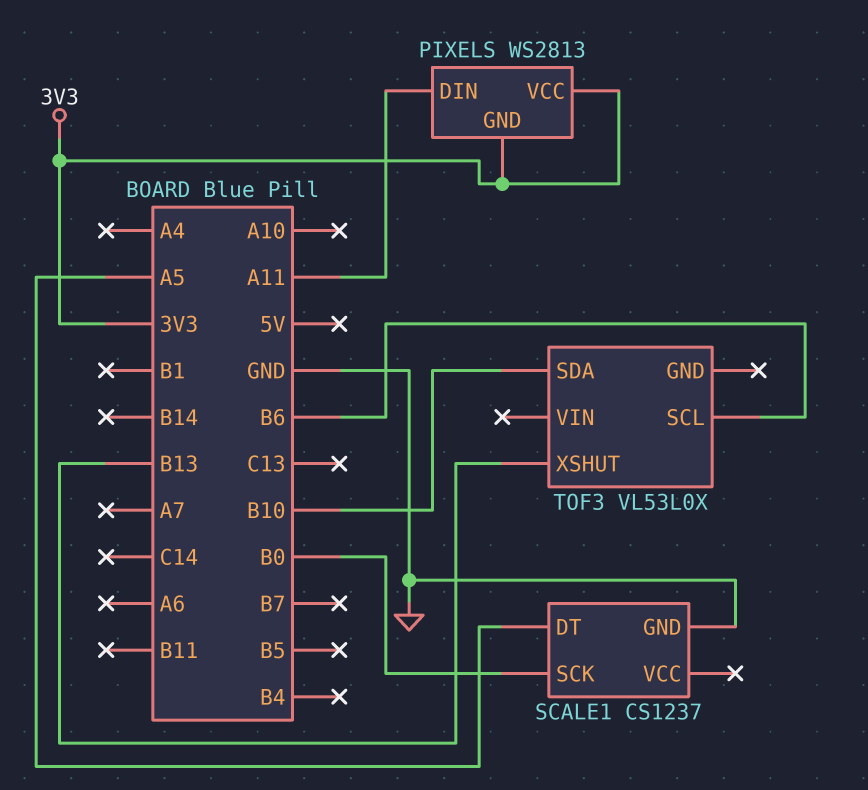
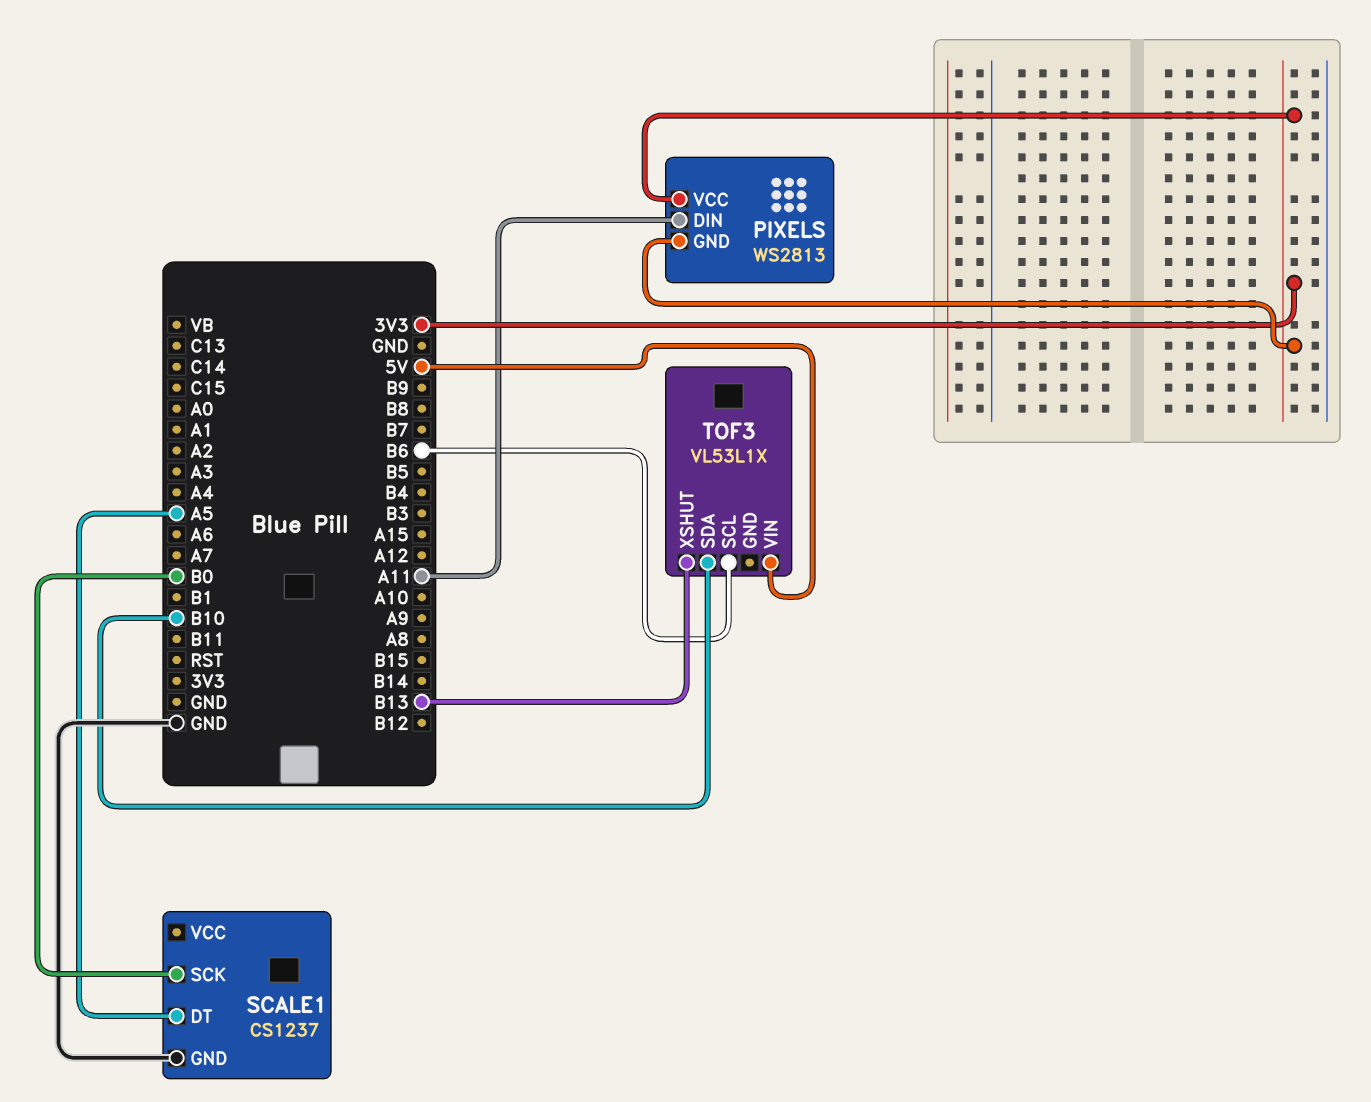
TOF3: VL53L0X -> VL53L1X
TOF3 pin VIN: none -> 5V

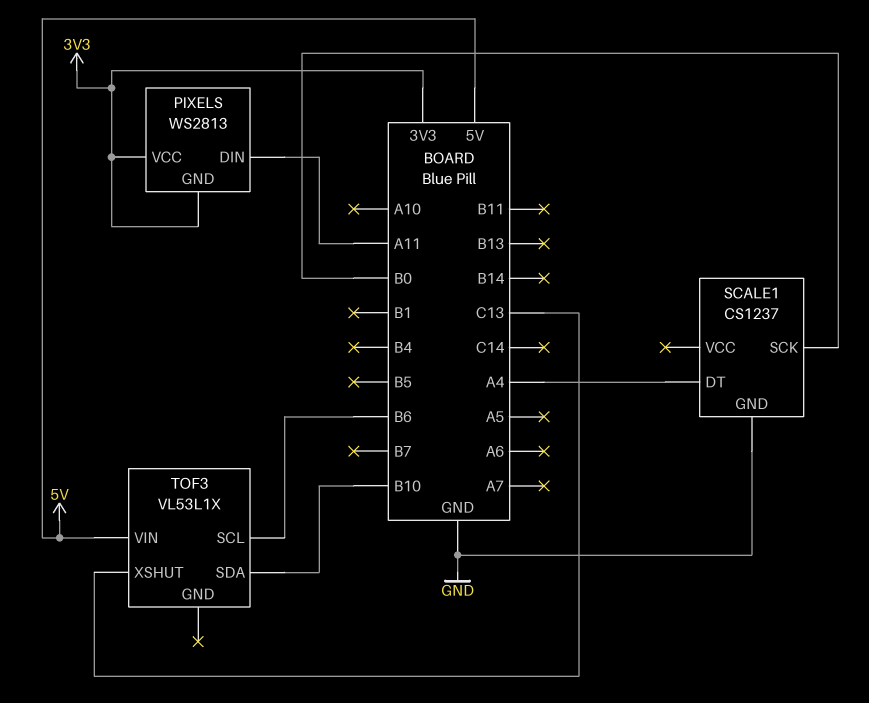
SCALE1 pin DT: A5 -> A4
TOF3 pin XSHUT: B13 -> C13

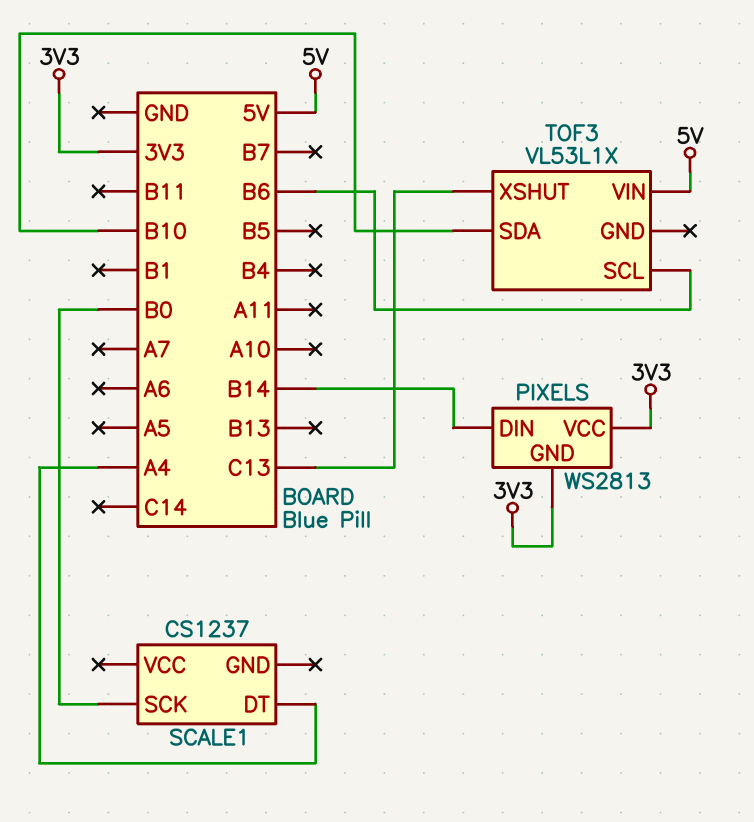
PIXELS pin DIN: A11 -> B14
SCALE1 pin GND: GND -> none

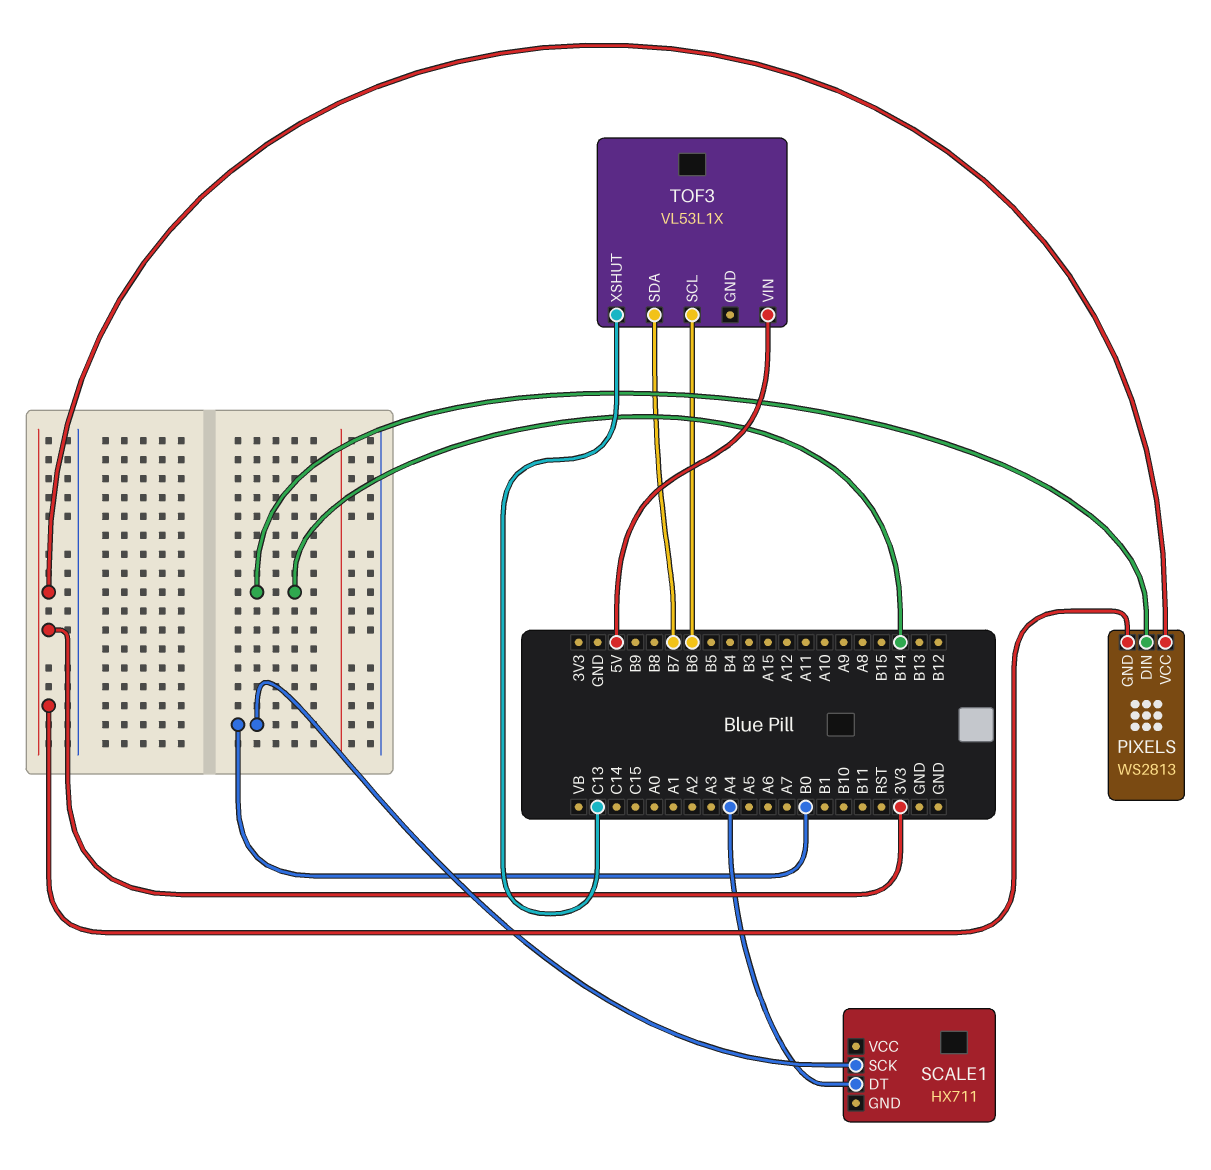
SCALE1: CS1237 -> HX711
TOF3 pin SDA: B10 -> B7

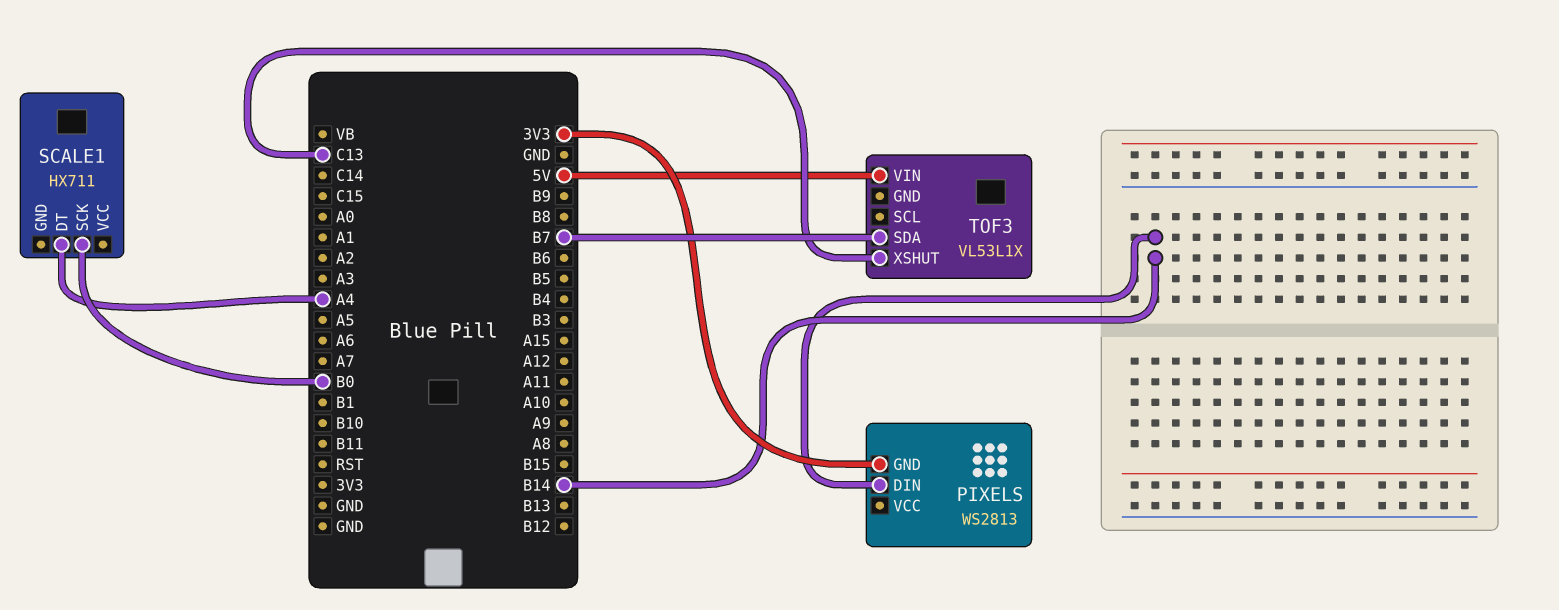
PIXELS pin VCC: 3V3 -> none
TOF3 pin SCL: B6 -> none

